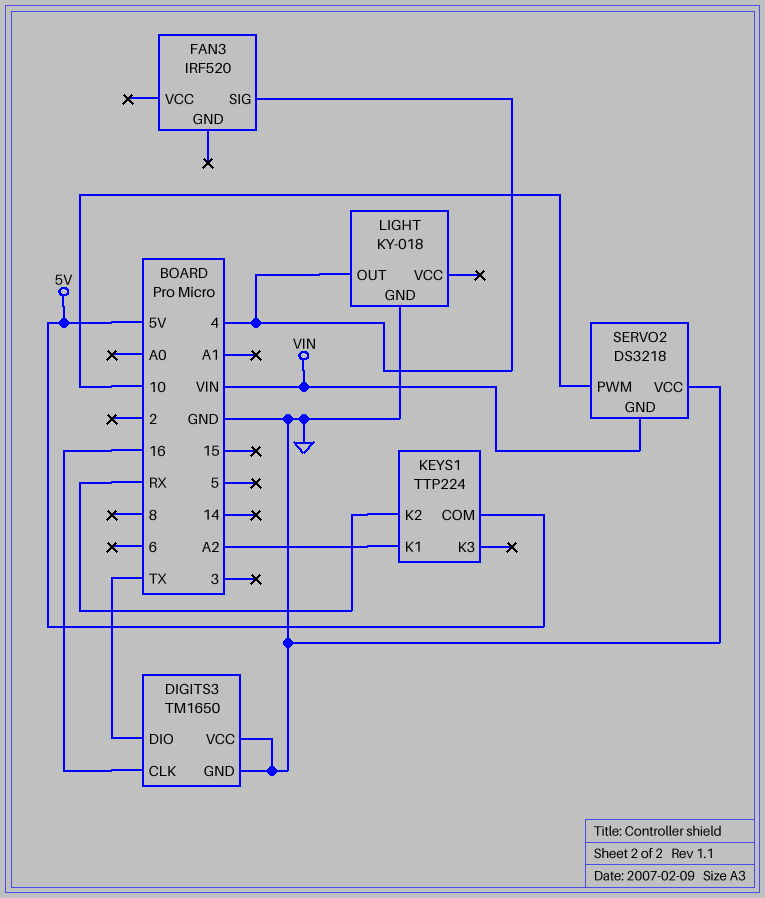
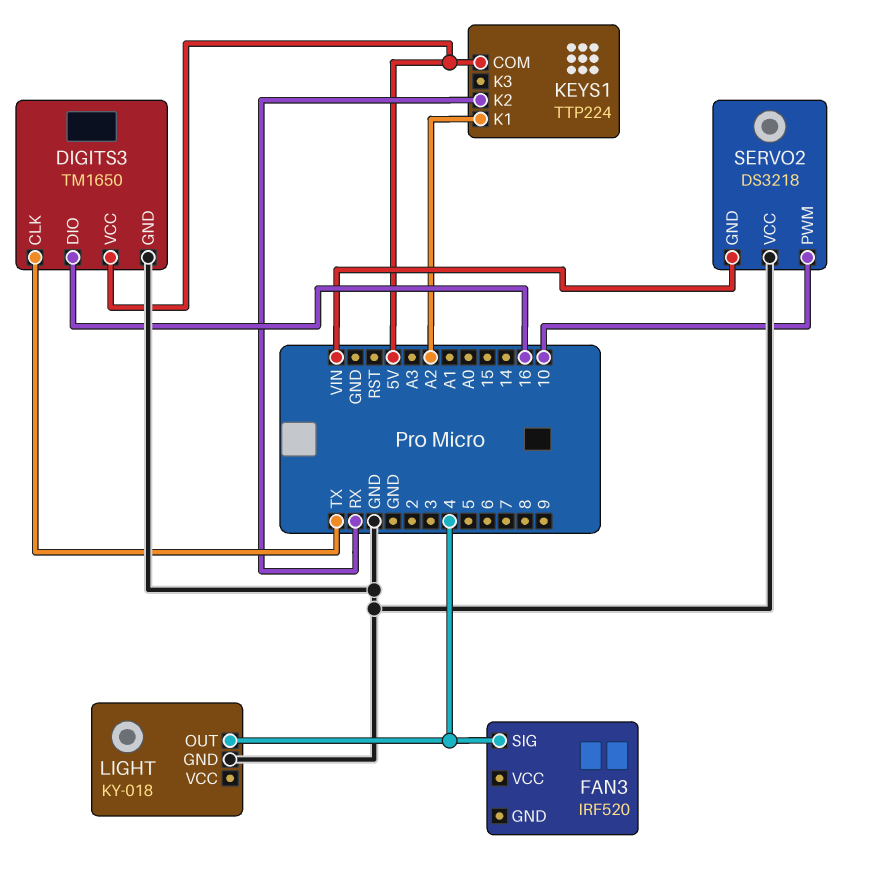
DIGITS3 pin CLK: 16 -> TX
DIGITS3 pin DIO: TX -> 16
DIGITS3 pin VCC: GND -> 5V

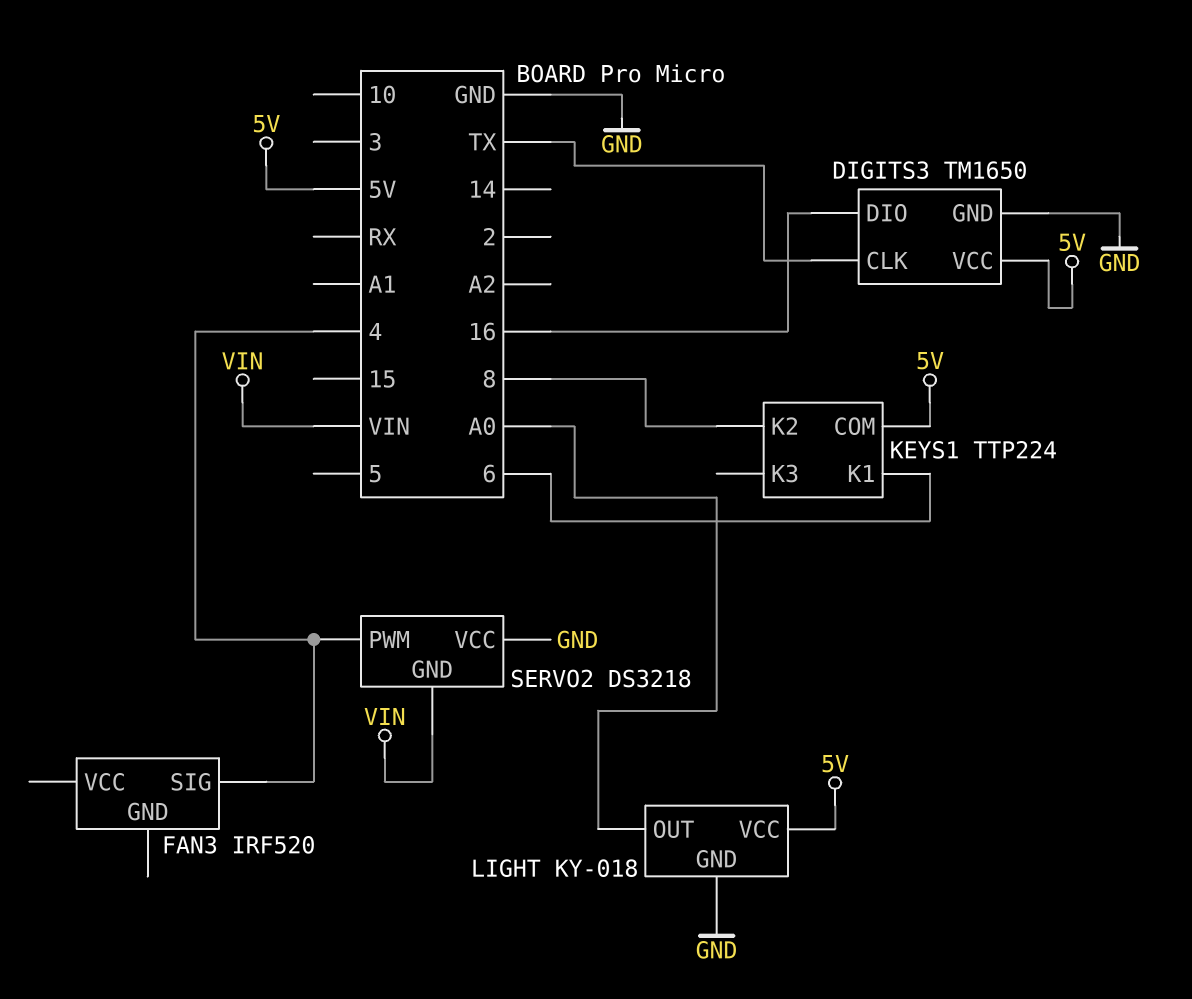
KEYS1 pin K1: A2 -> 6
KEYS1 pin K2: RX -> 8
LIGHT pin OUT: 4 -> A0
LIGHT pin VCC: none -> 5V
SERVO2 pin PWM: 10 -> 4

